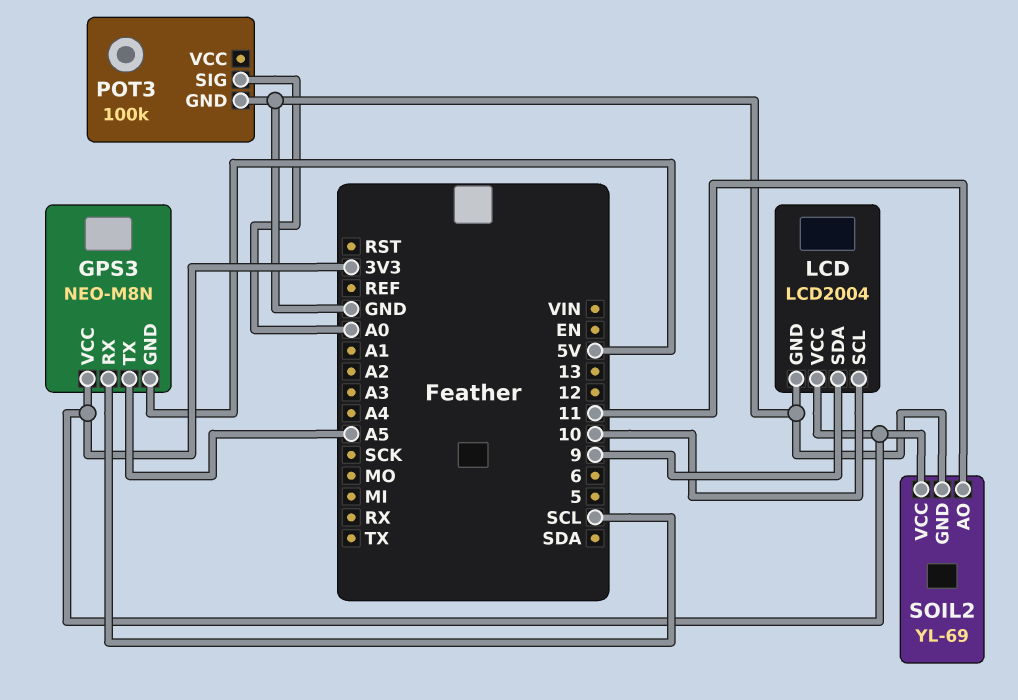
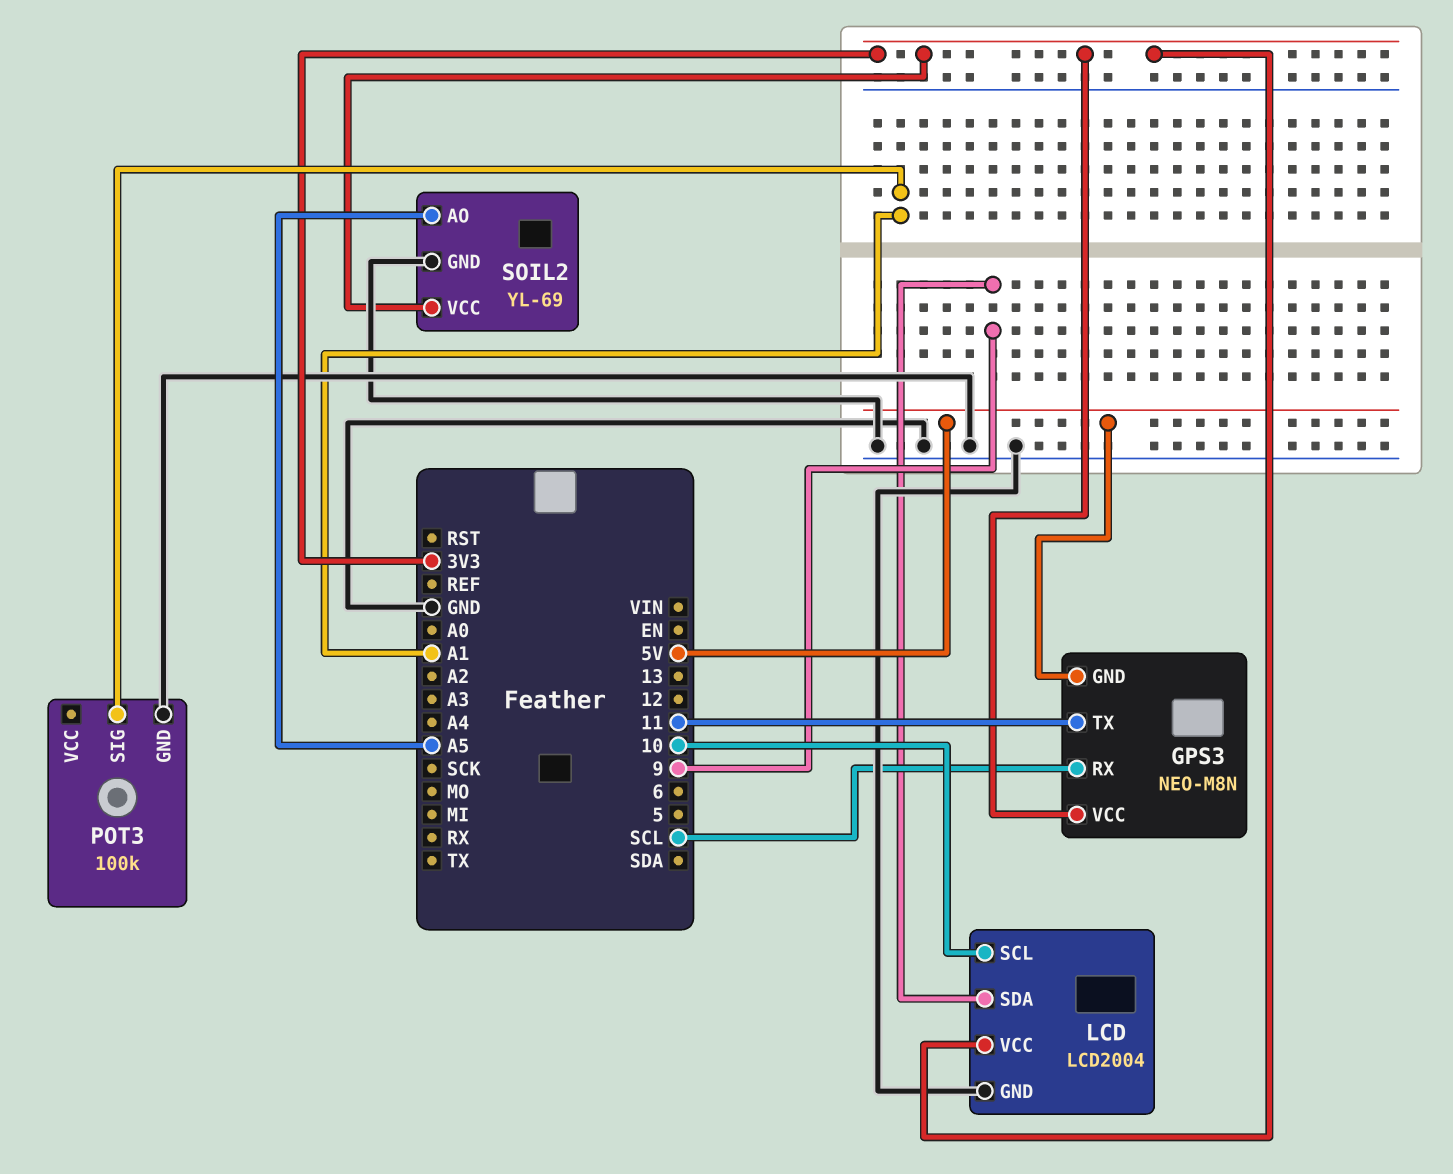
GPS3 pin TX: A5 -> 11
POT3 pin SIG: A0 -> A1
SOIL2 pin AO: 11 -> A5

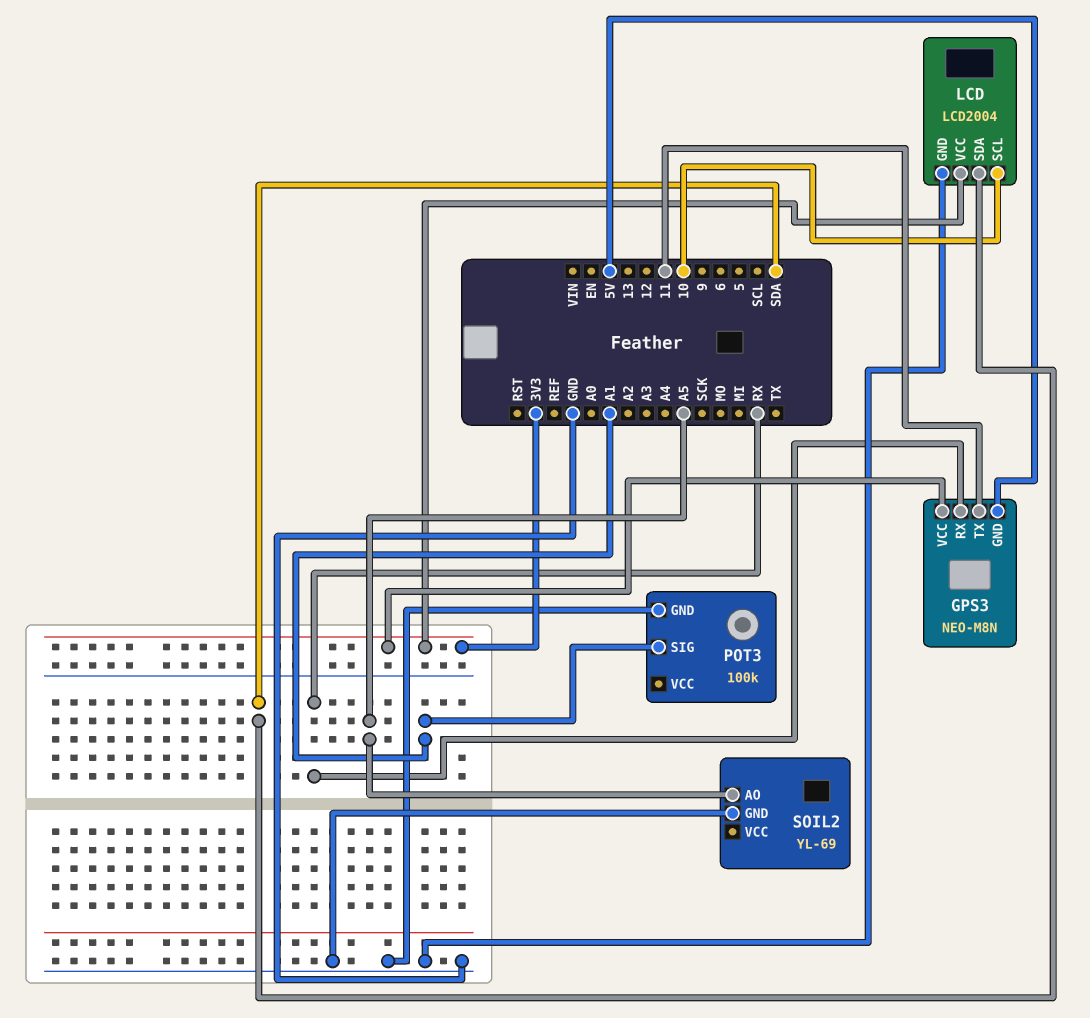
GPS3 pin RX: SCL -> RX
LCD pin SDA: 9 -> SDA
SOIL2 pin VCC: 3V3 -> none

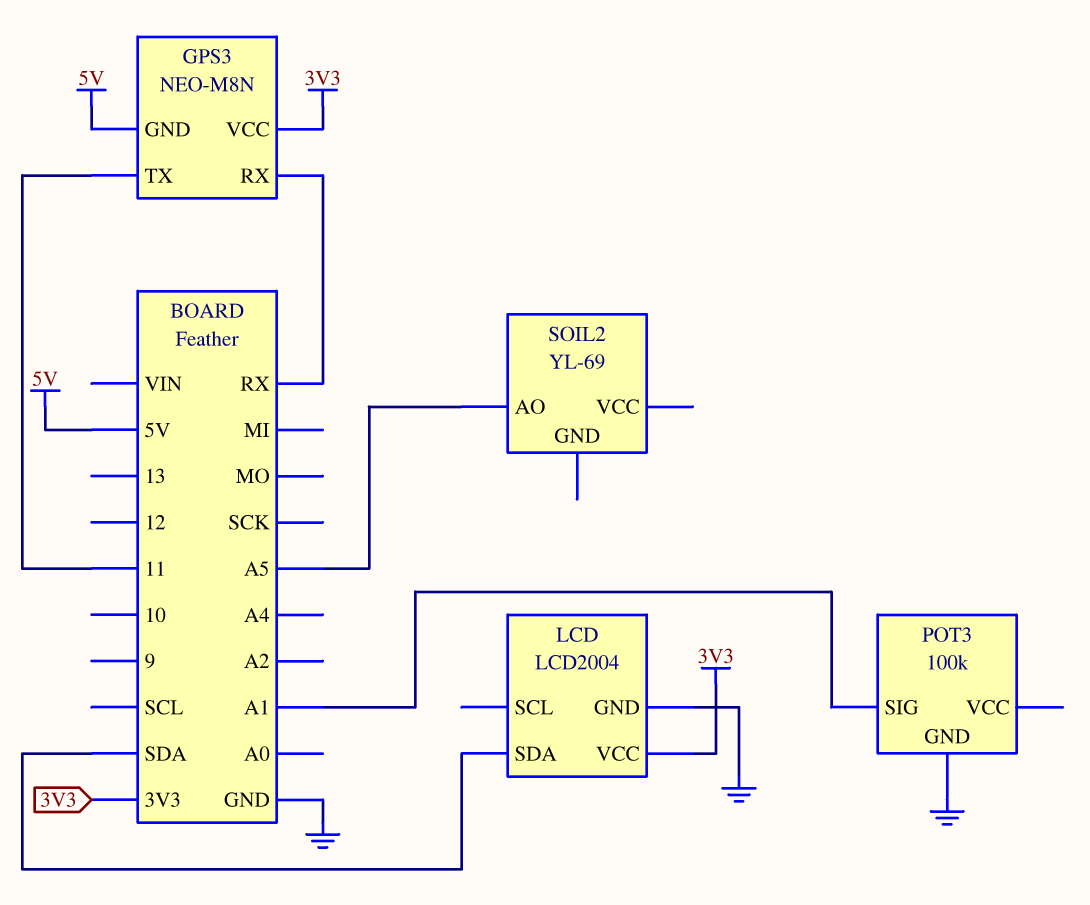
LCD pin SCL: 10 -> none
SOIL2 pin GND: GND -> none

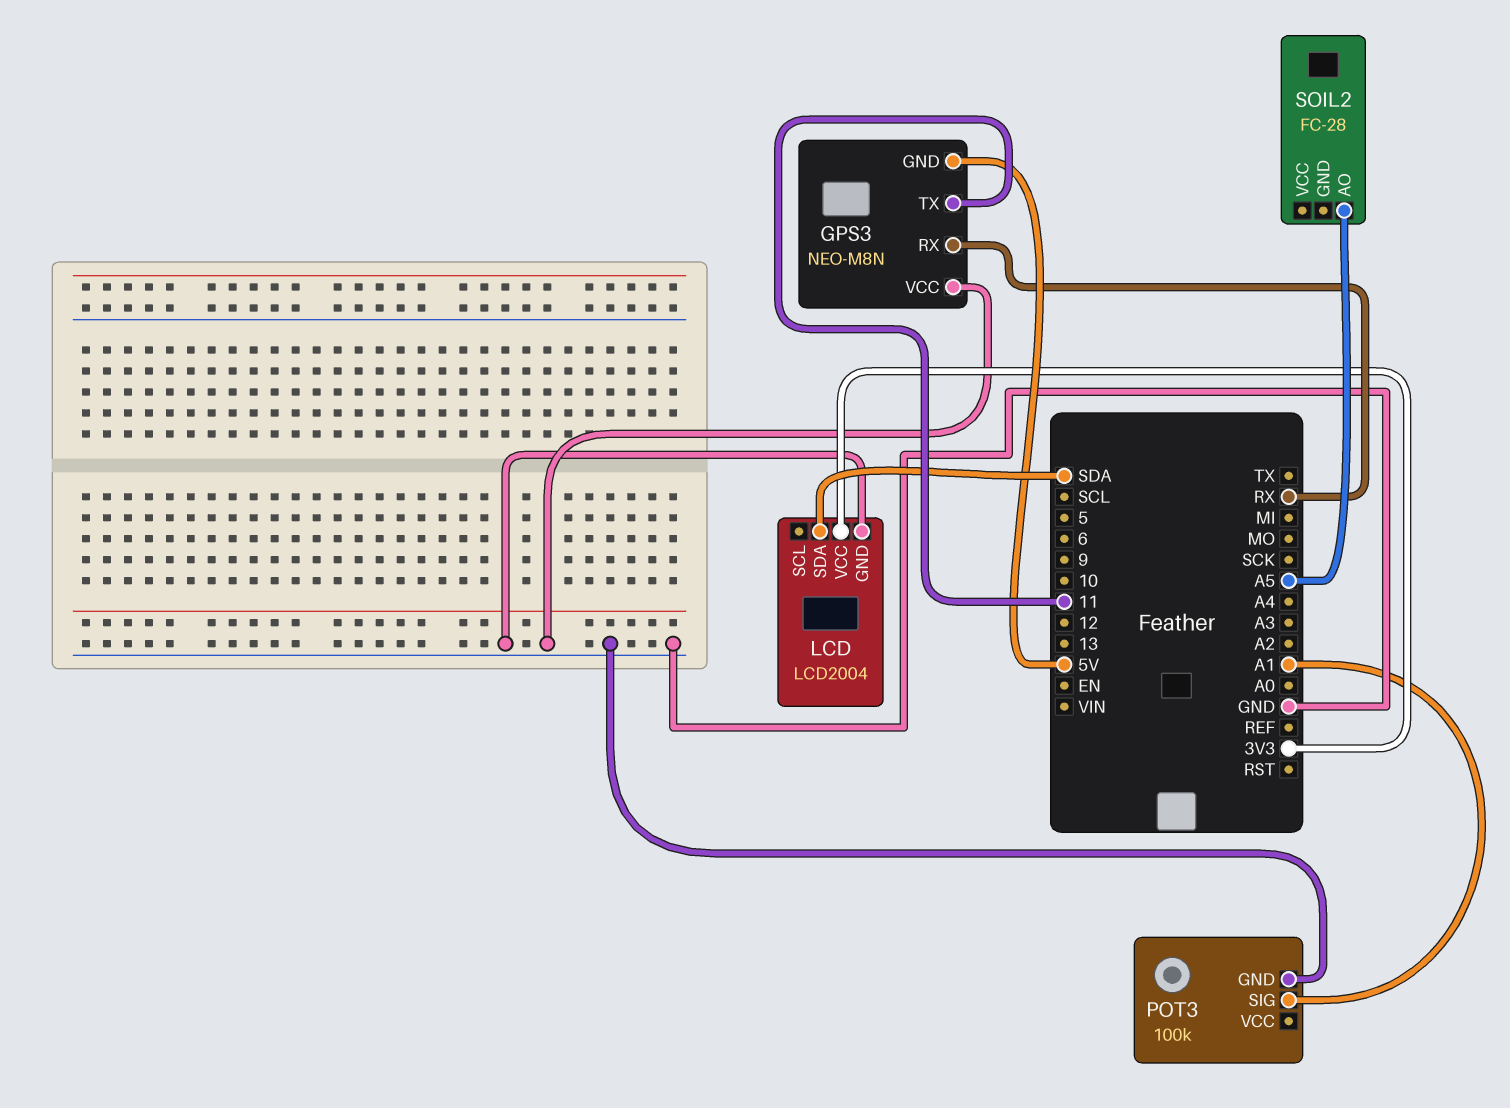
GPS3 pin VCC: 3V3 -> GND
SOIL2: YL-69 -> FC-28

